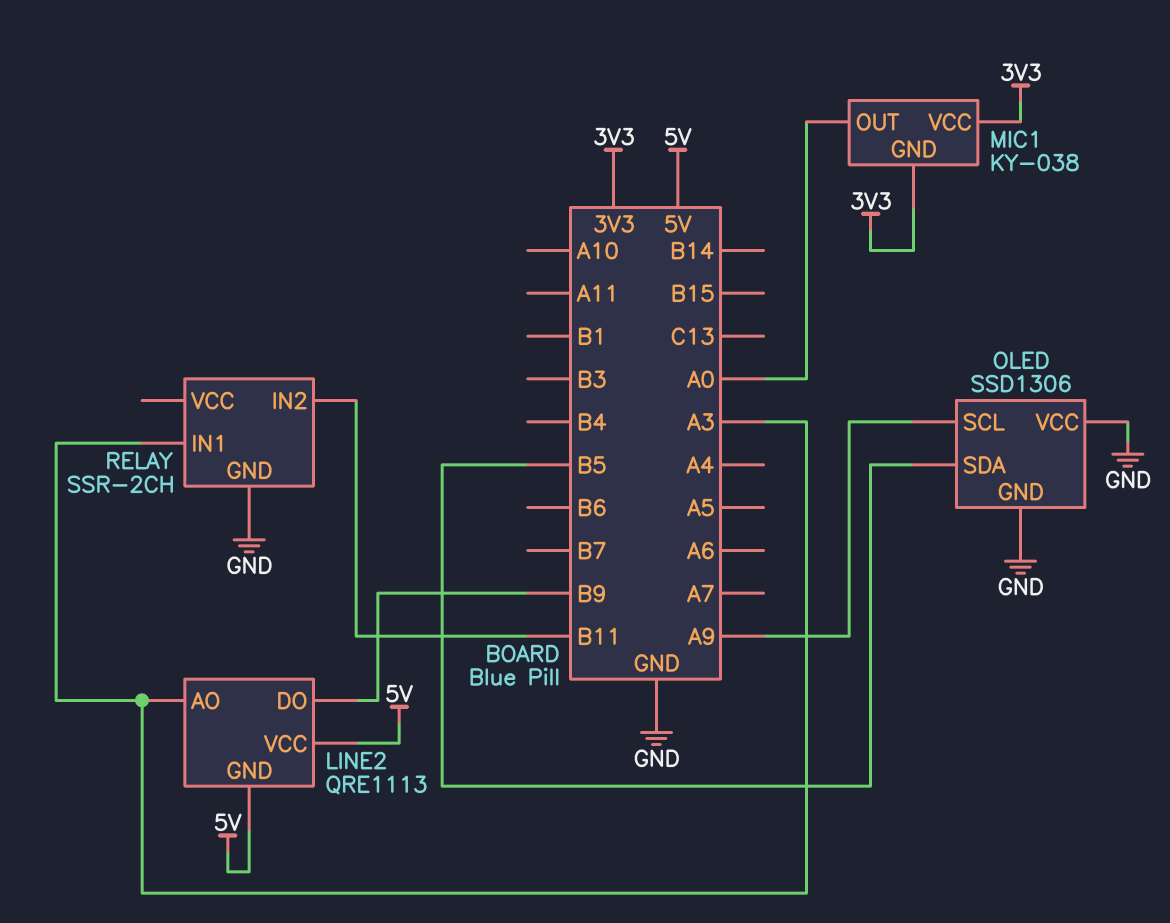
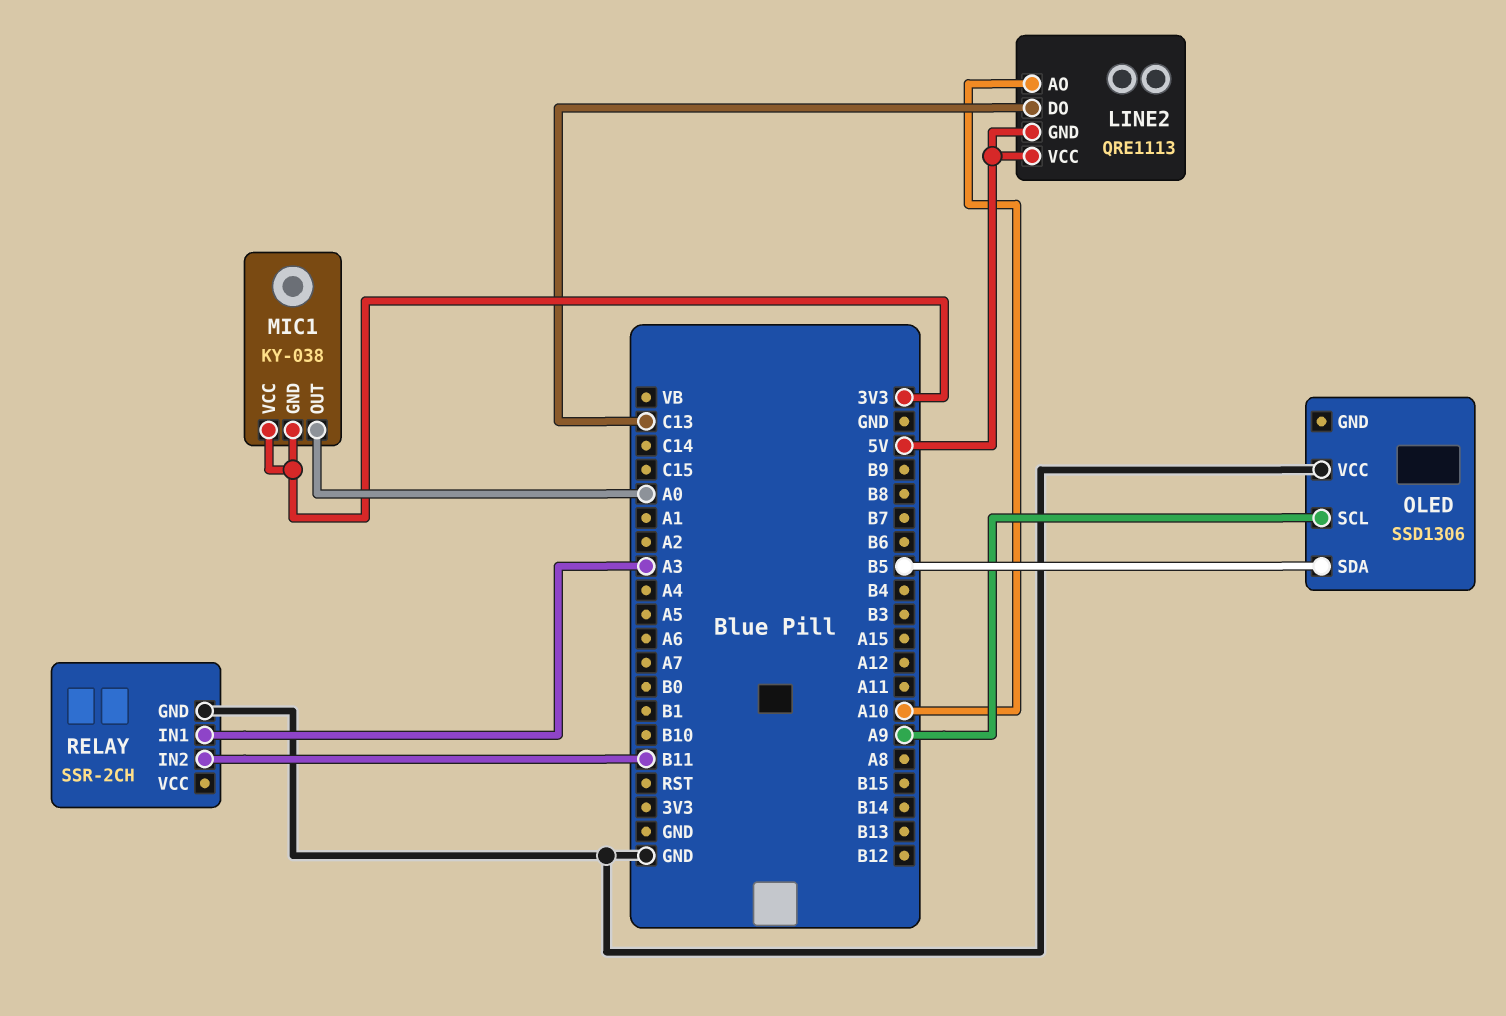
LINE2 pin AO: A3 -> A10
LINE2 pin DO: B9 -> C13
OLED pin GND: GND -> none

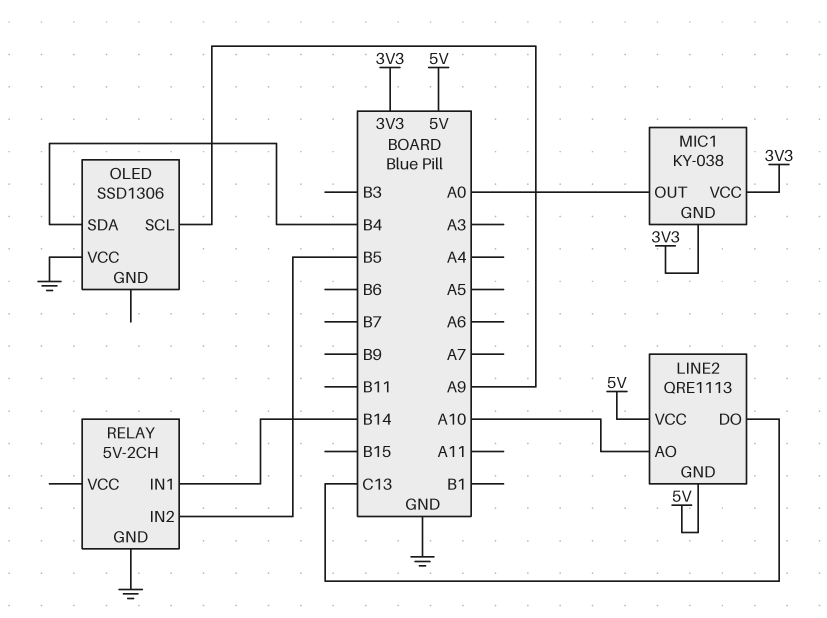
OLED pin SDA: B5 -> B4
RELAY: SSR-2CH -> 5V-2CH
RELAY pin IN1: A3 -> B14
RELAY pin IN2: B11 -> B5

